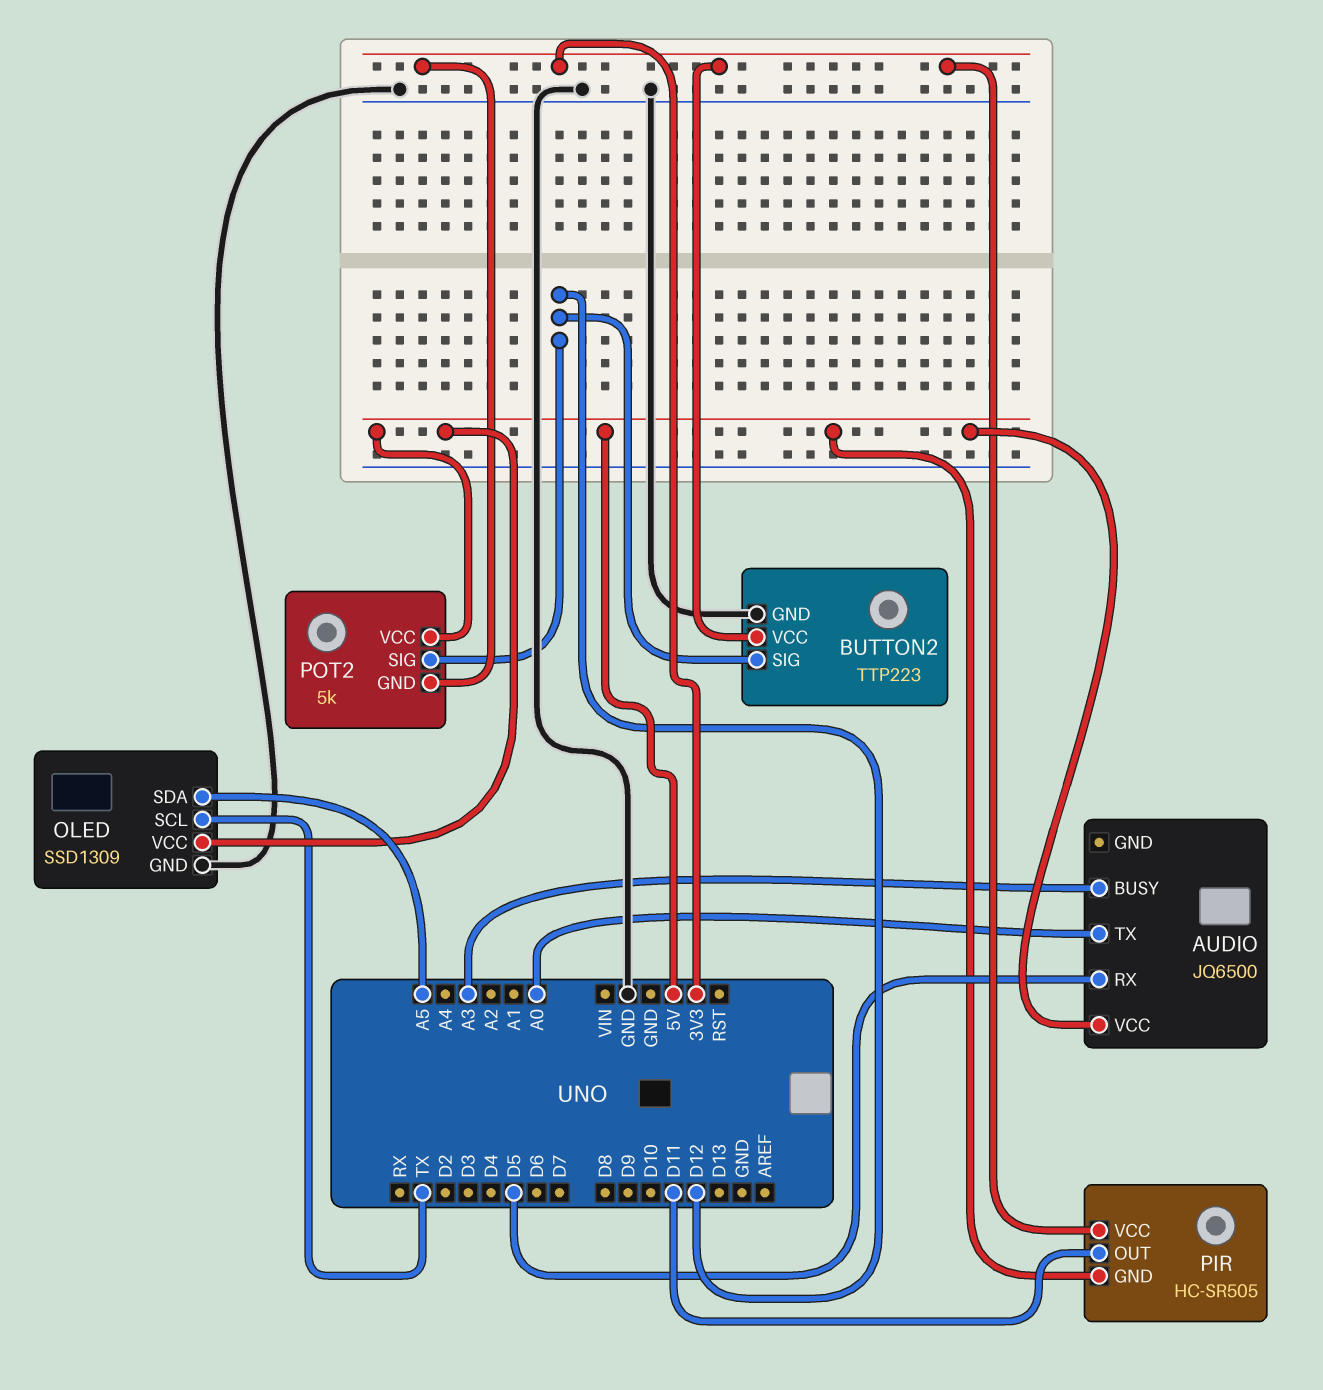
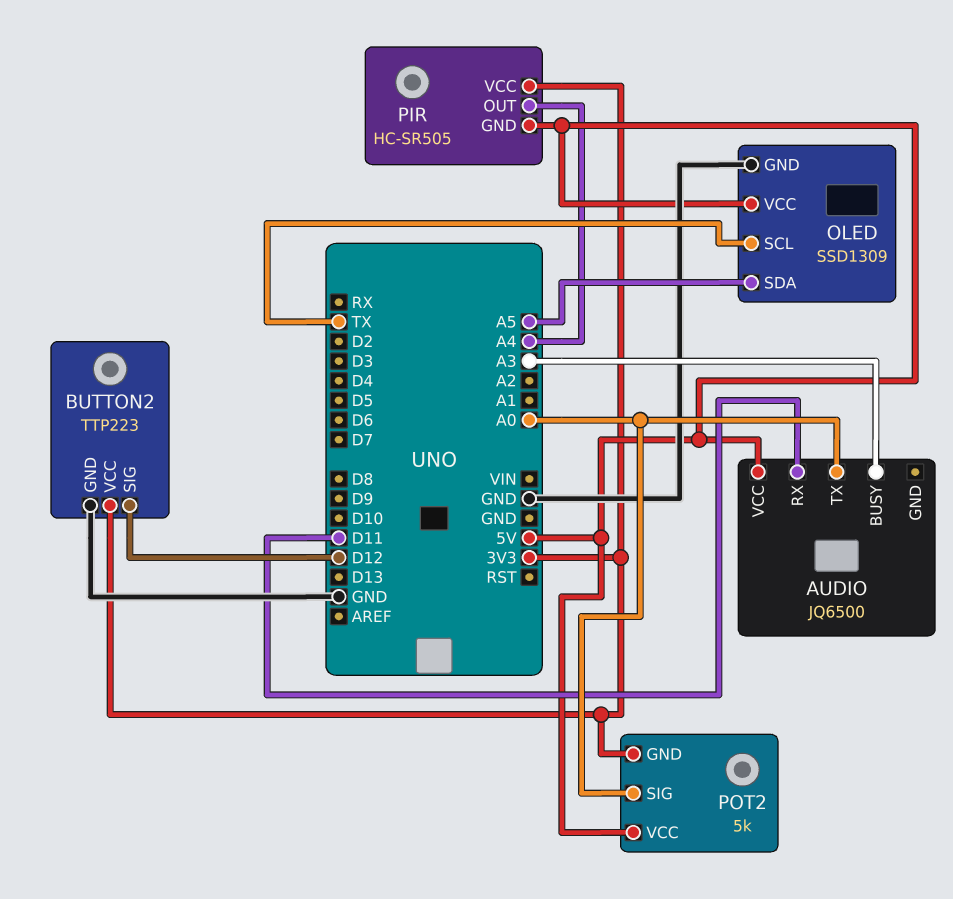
AUDIO pin RX: D5 -> D11
PIR pin OUT: D11 -> A4
POT2 pin SIG: D12 -> A0

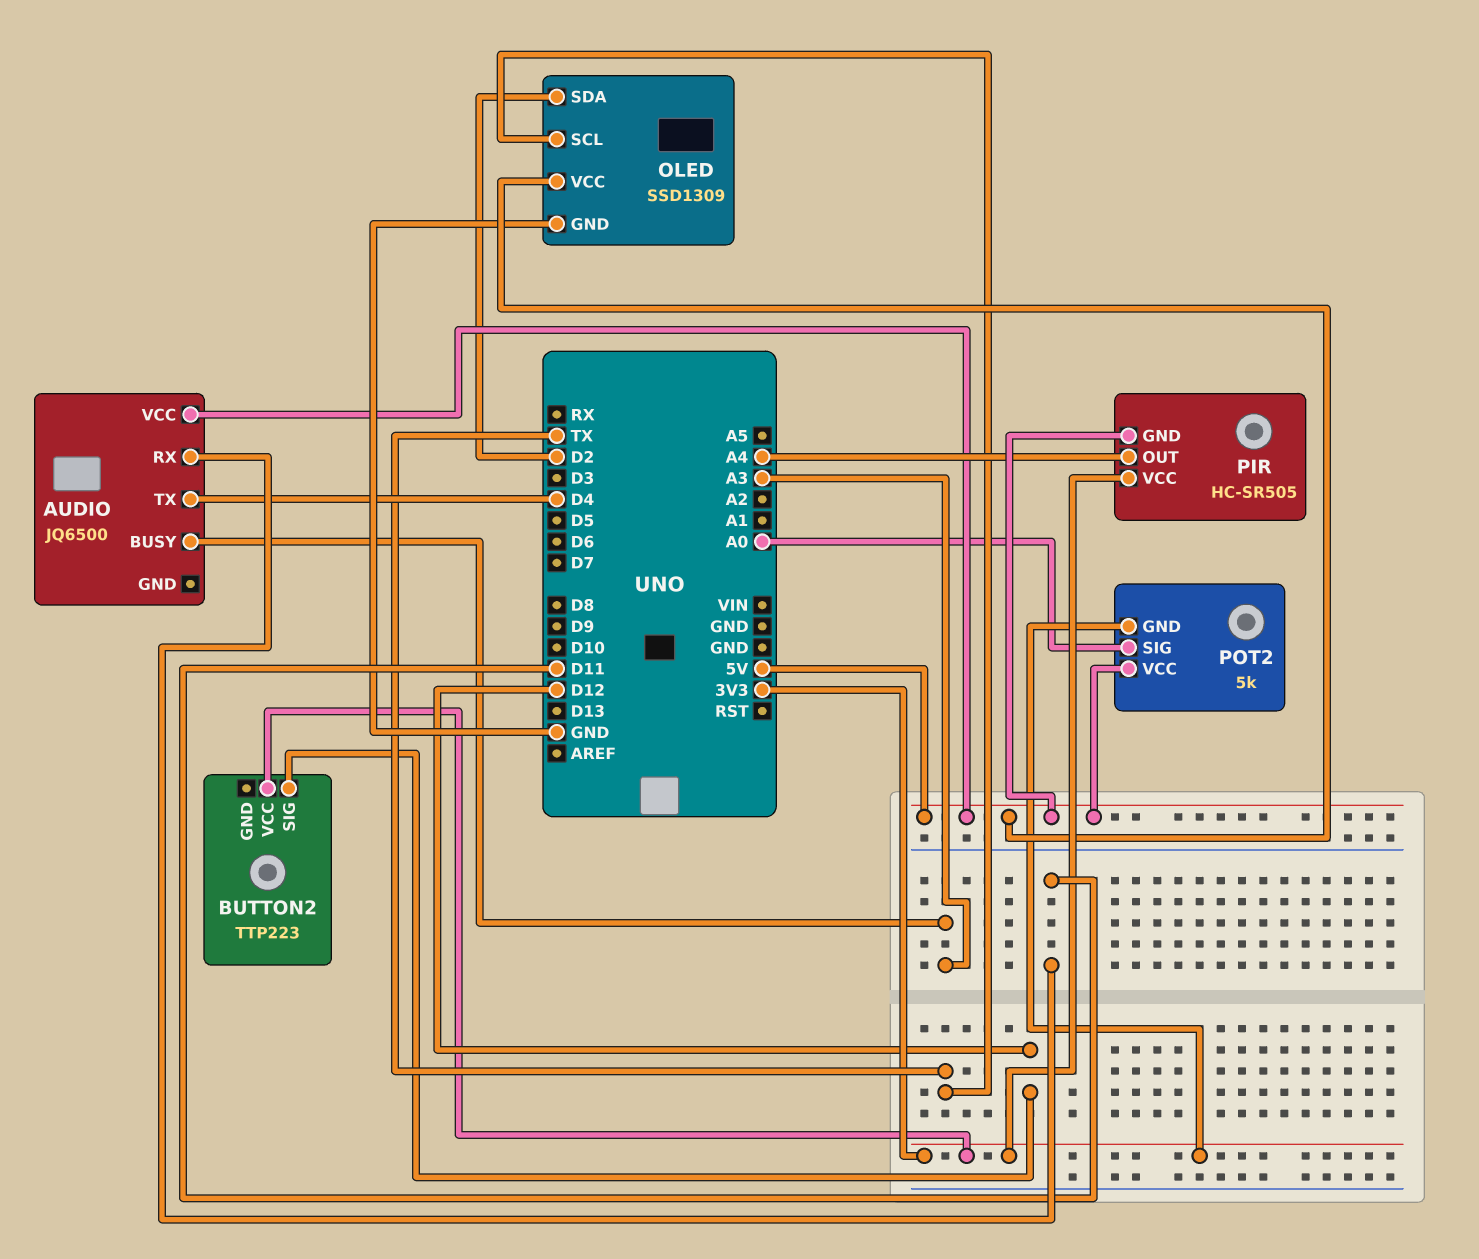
AUDIO pin TX: A0 -> D4
BUTTON2 pin GND: GND -> none
OLED pin SDA: A5 -> D2

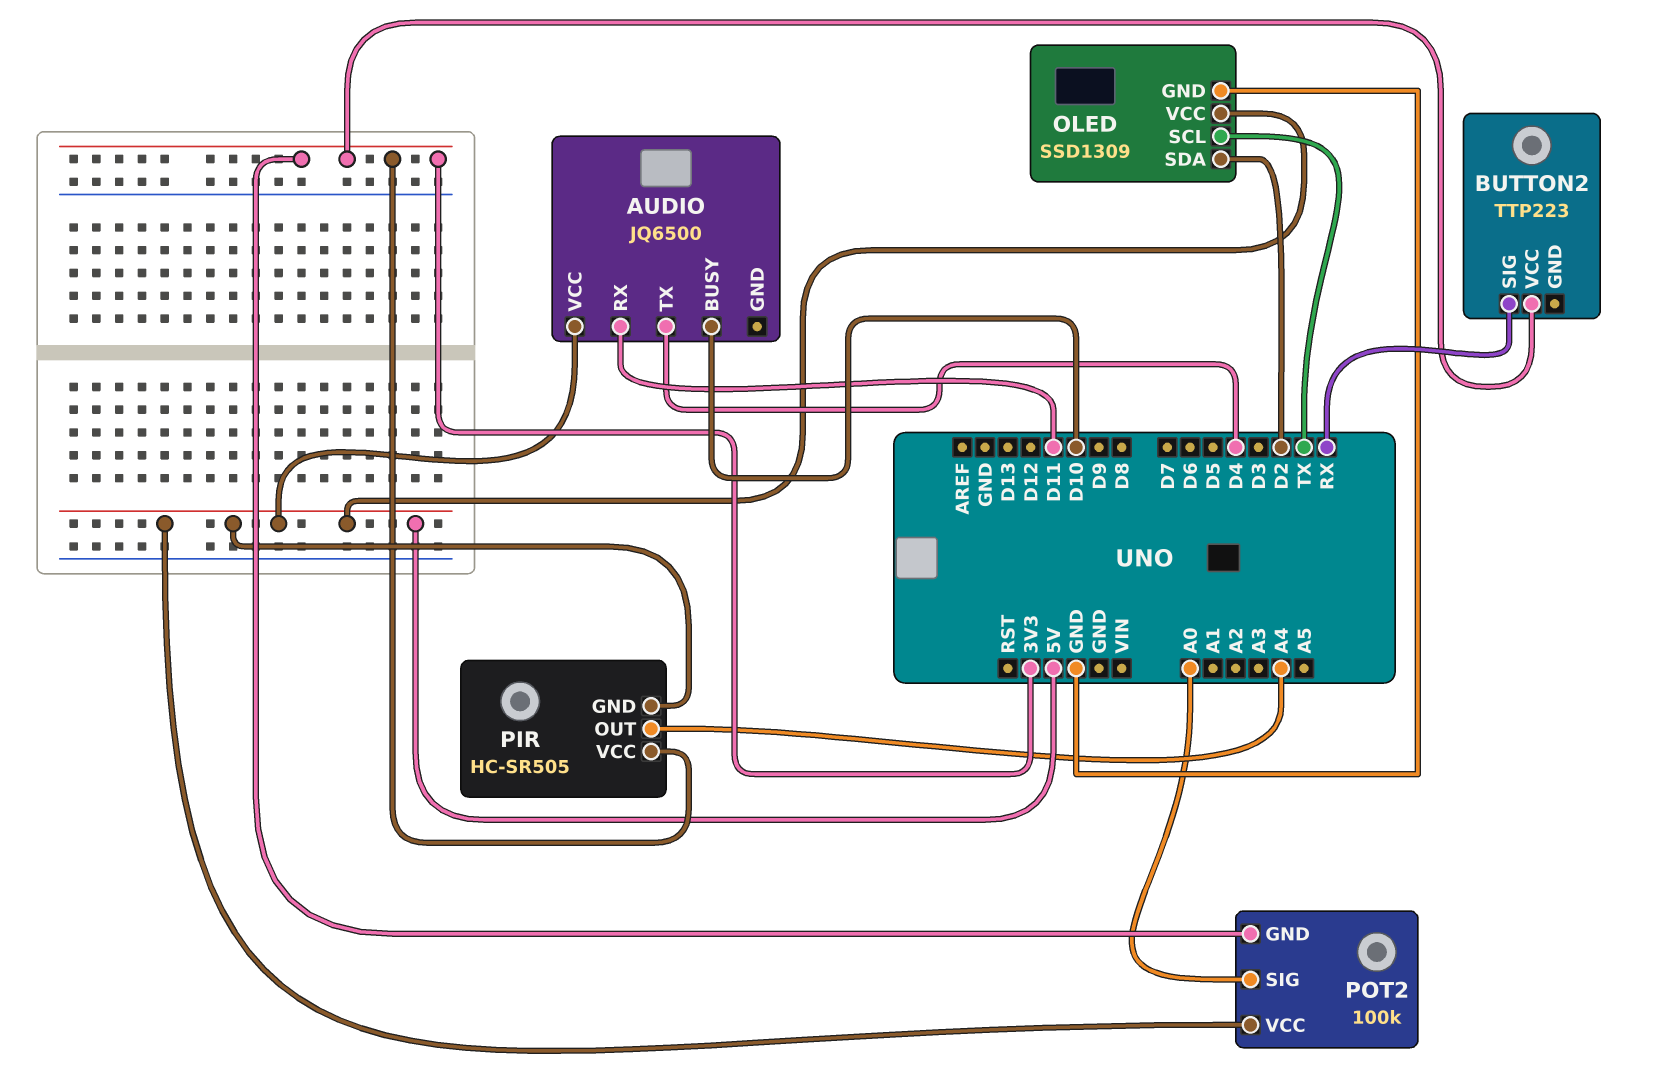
AUDIO pin BUSY: A3 -> D10
BUTTON2 pin SIG: D12 -> RX
POT2: 5k -> 100k

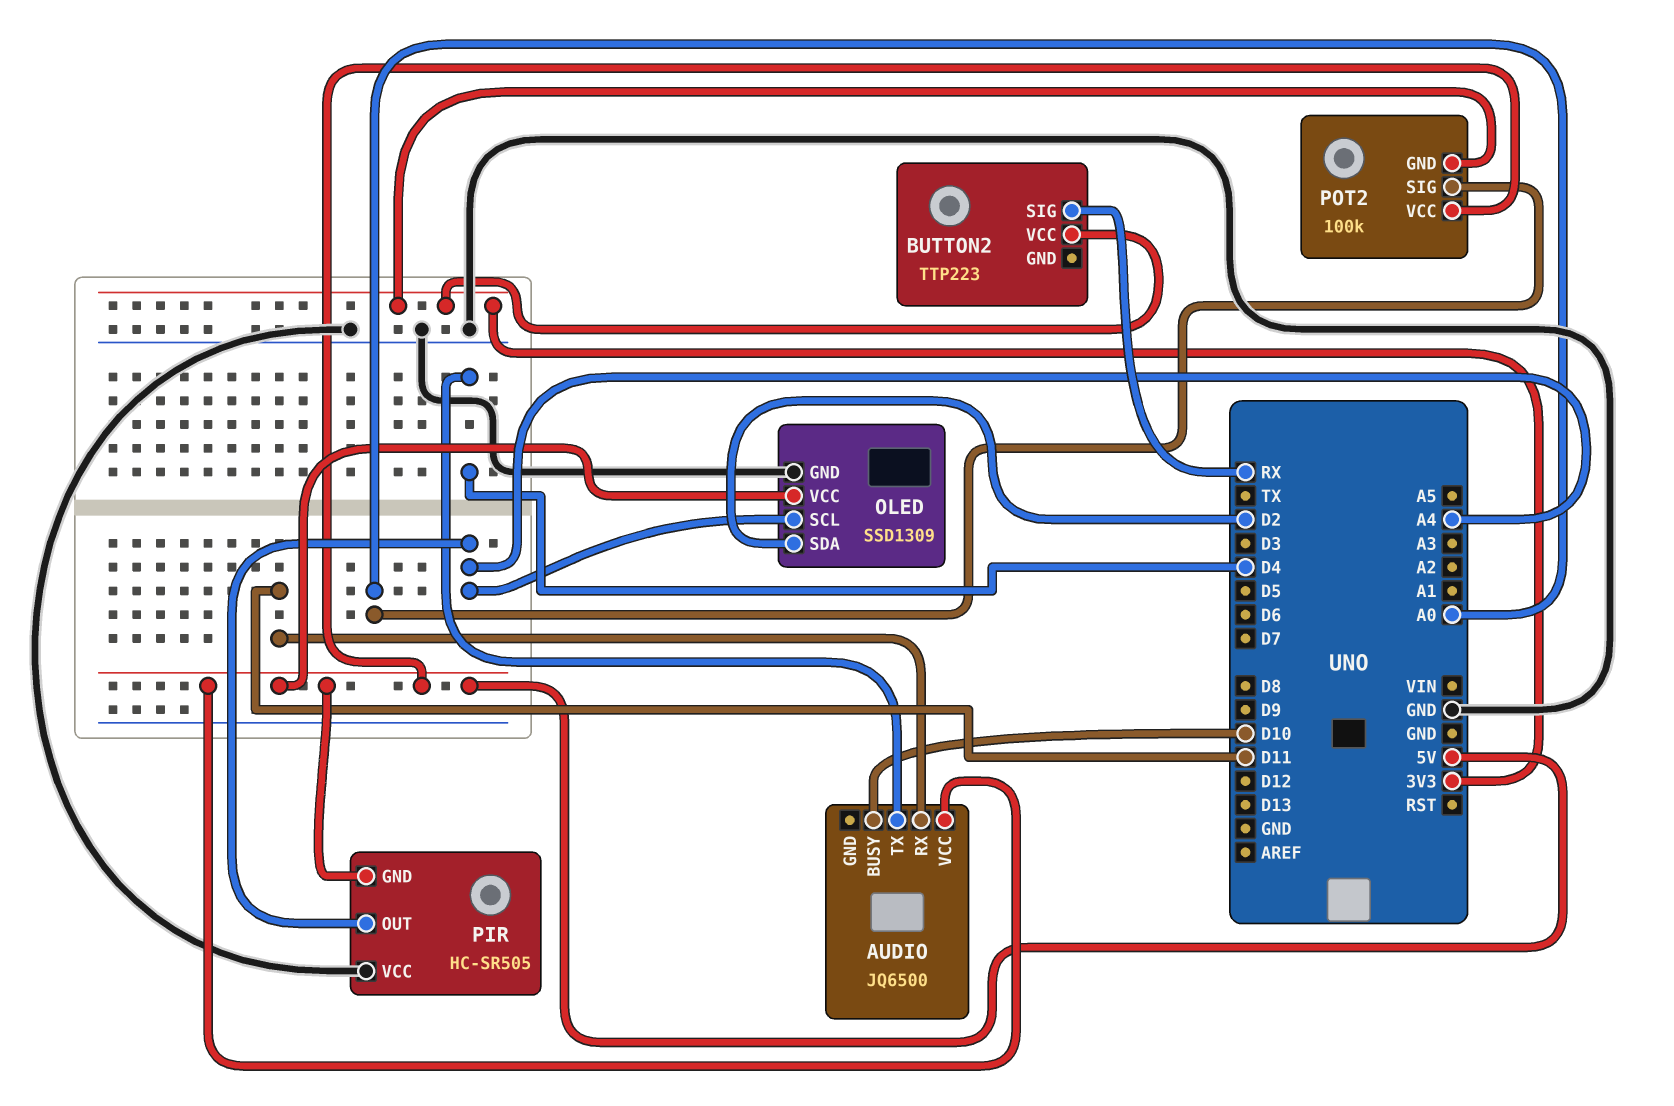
OLED pin SCL: TX -> A4
PIR pin VCC: 3V3 -> GND

